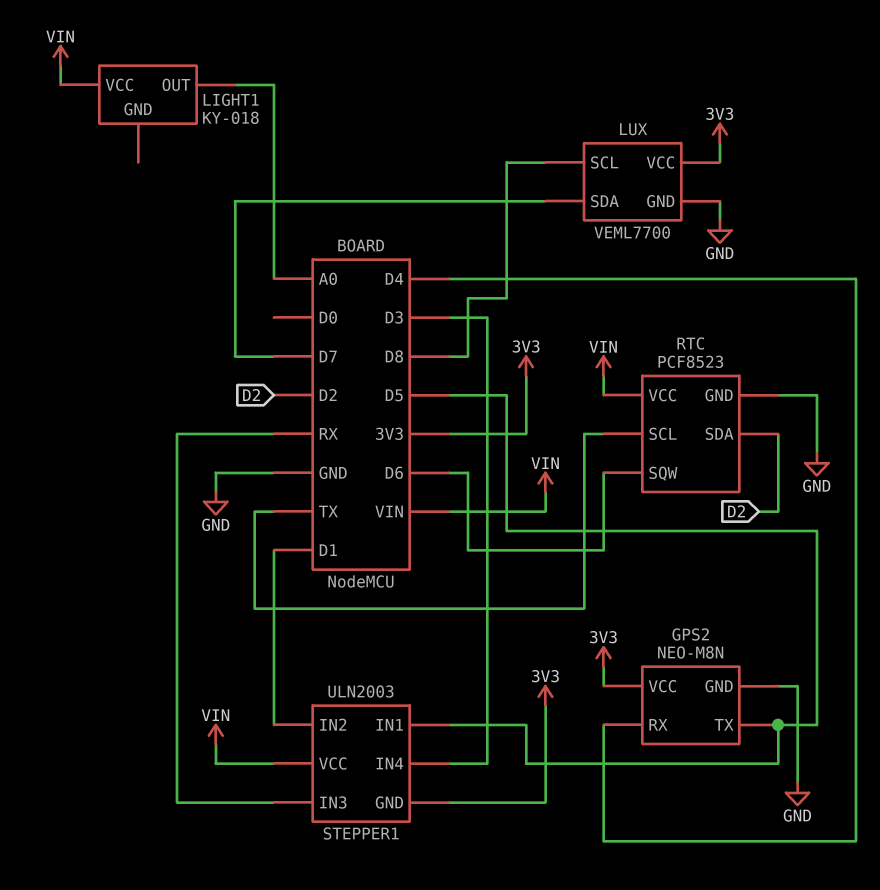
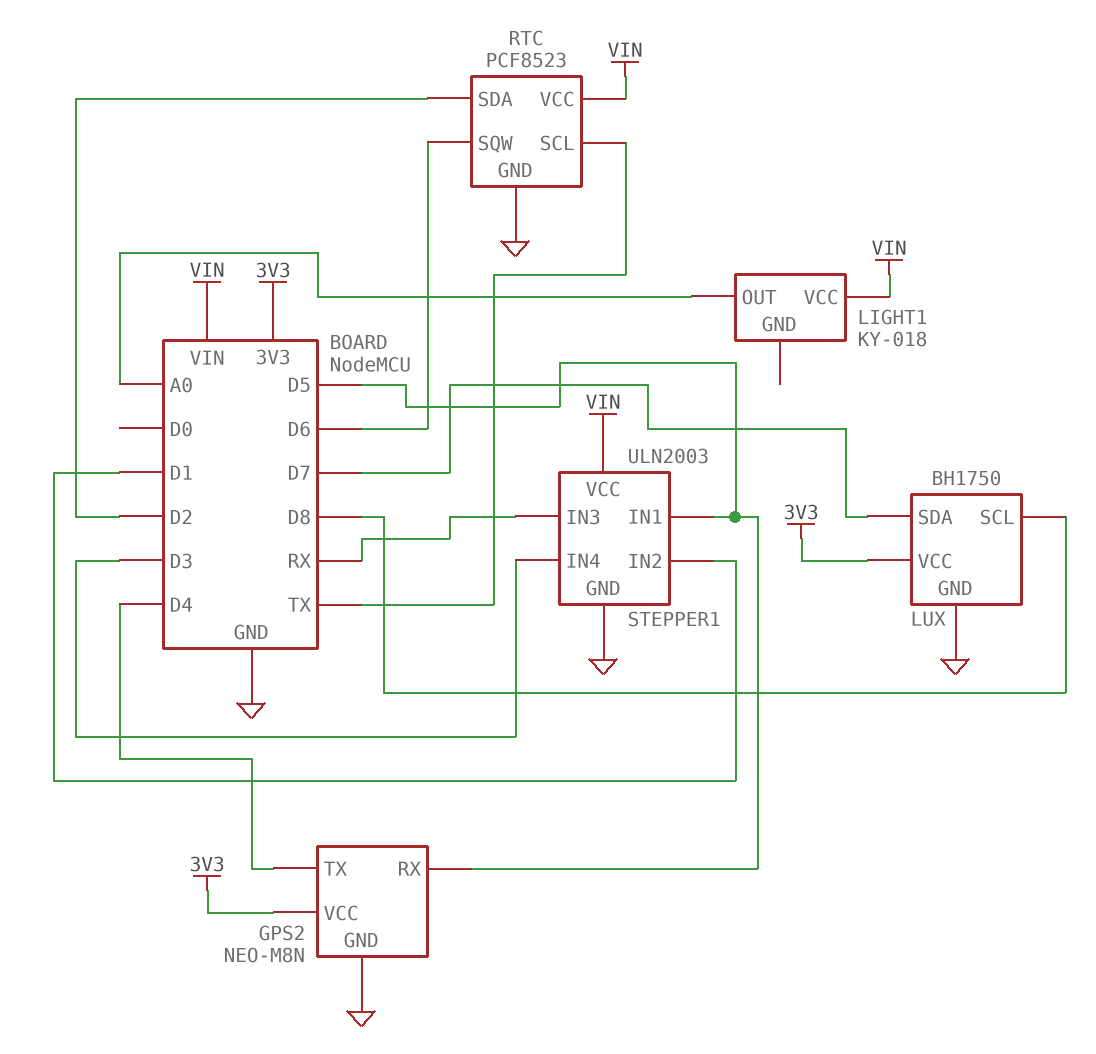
GPS2 pin RX: D4 -> D5
GPS2 pin TX: D5 -> D4
LUX: VEML7700 -> BH1750
STEPPER1 pin GND: 3V3 -> GND

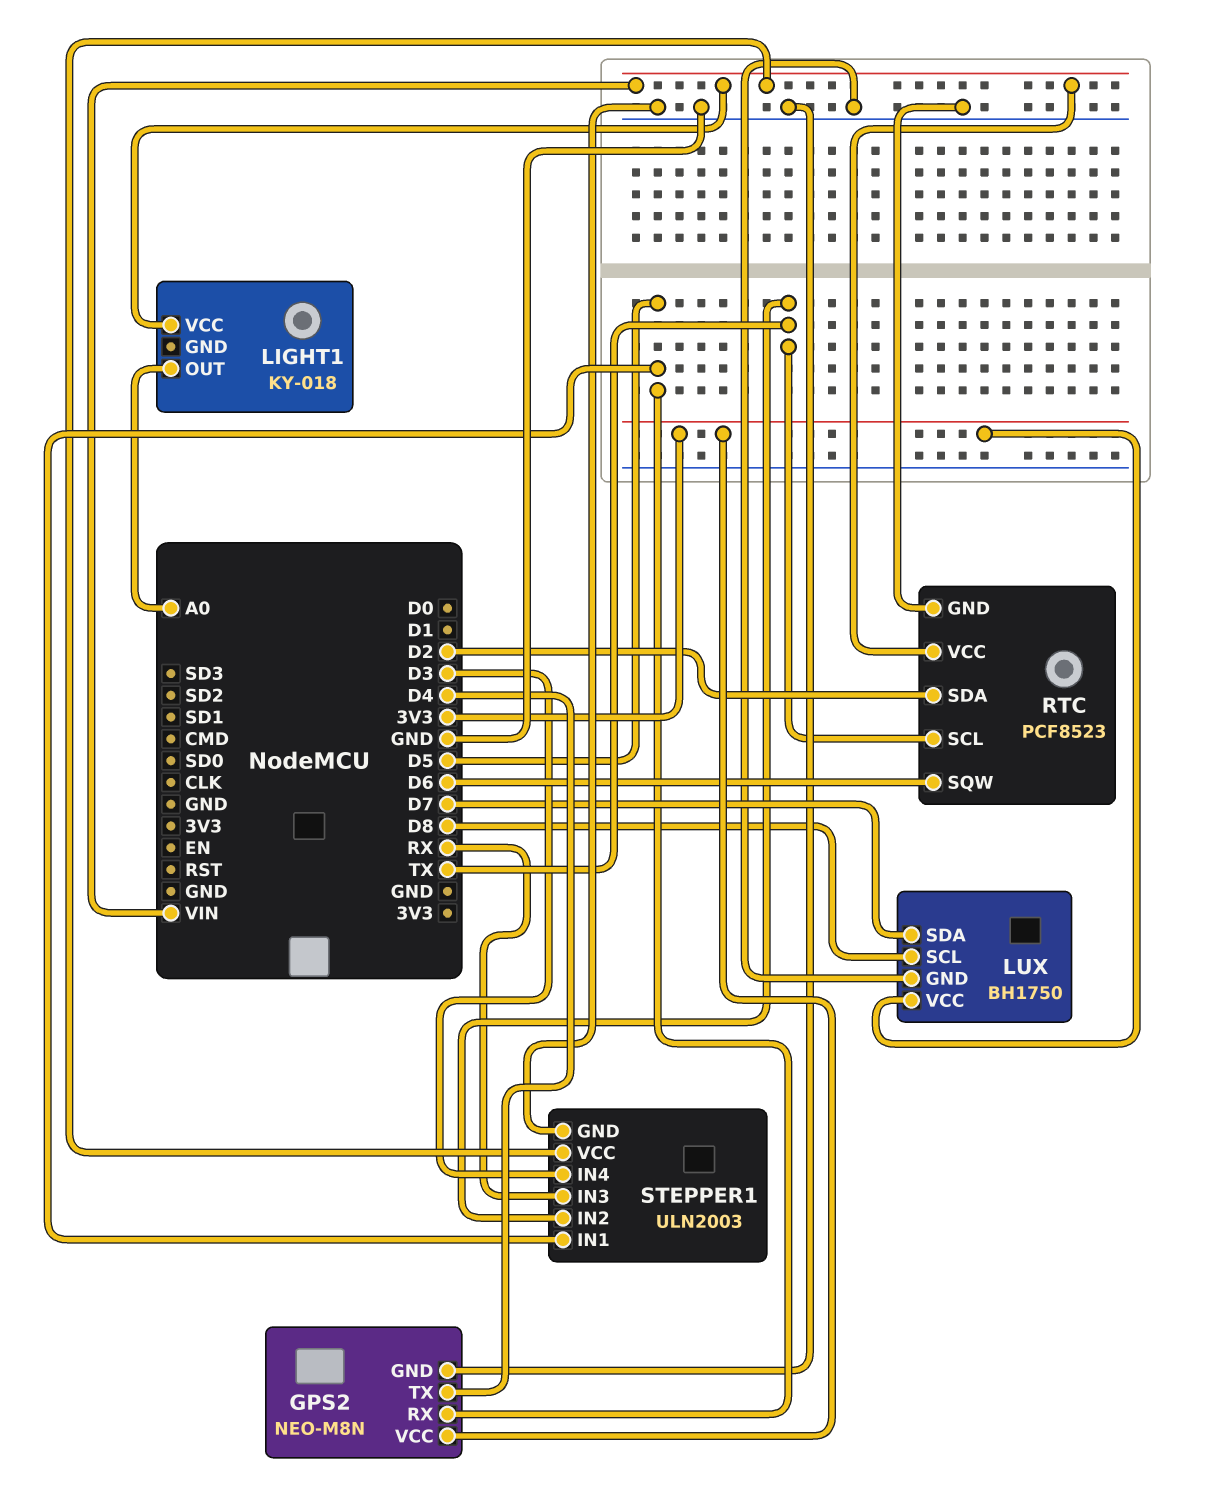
STEPPER1 pin IN2: D1 -> TX

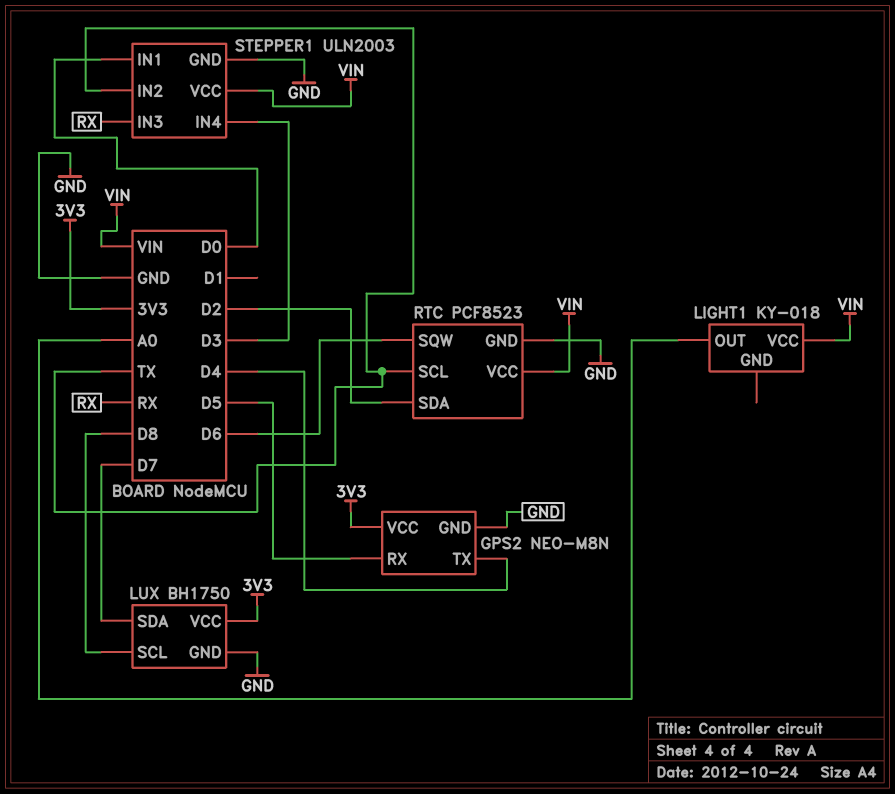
STEPPER1 pin IN1: D5 -> D0

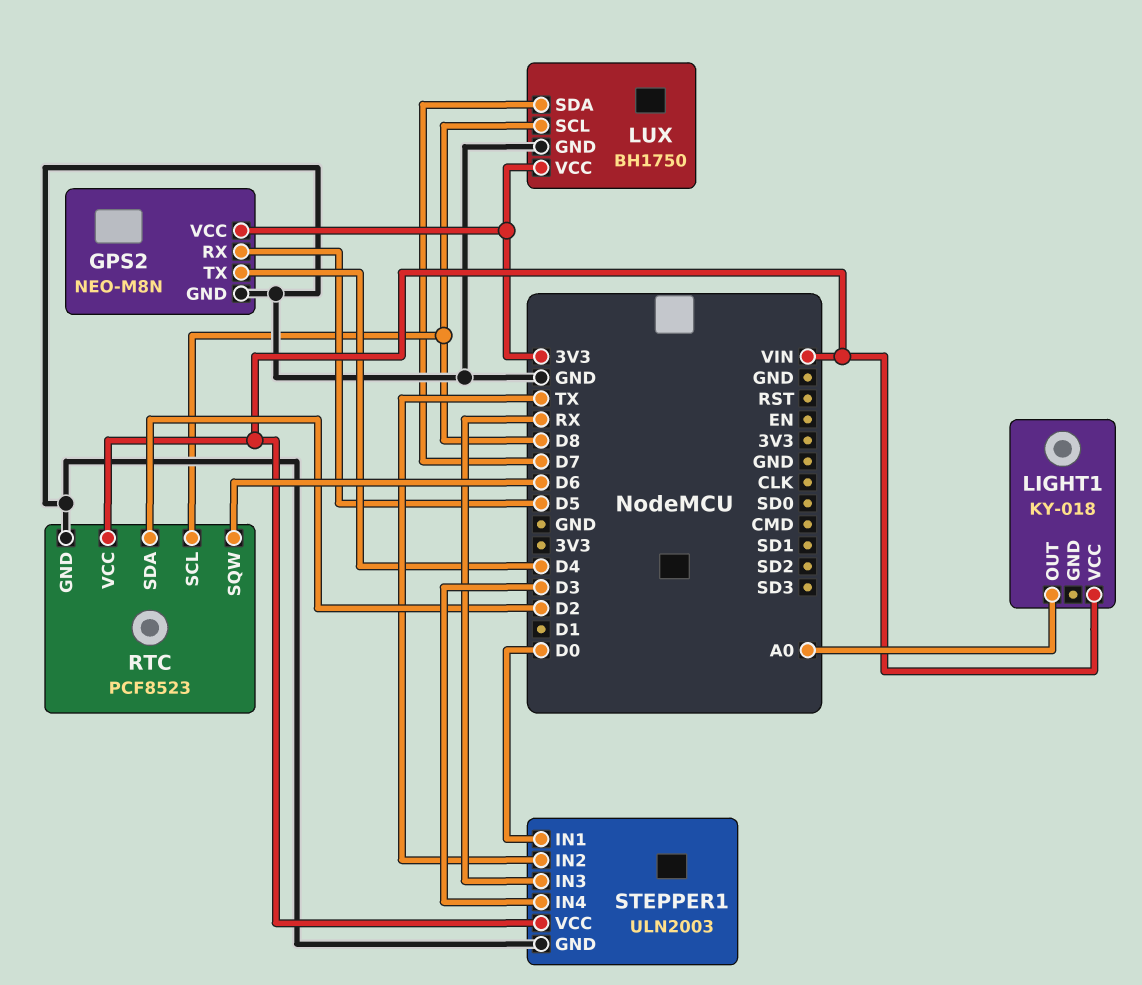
RTC pin SCL: TX -> D8

